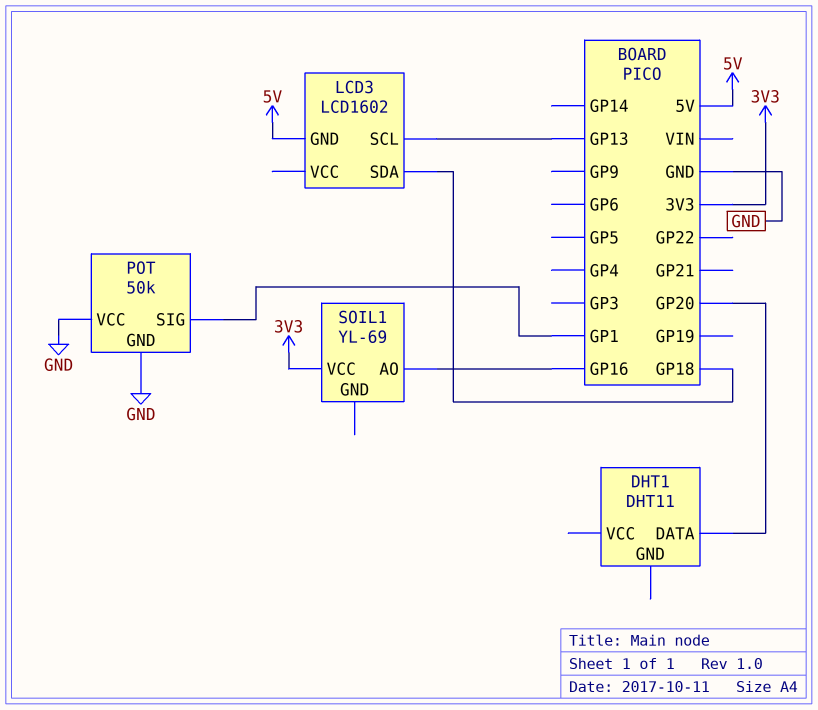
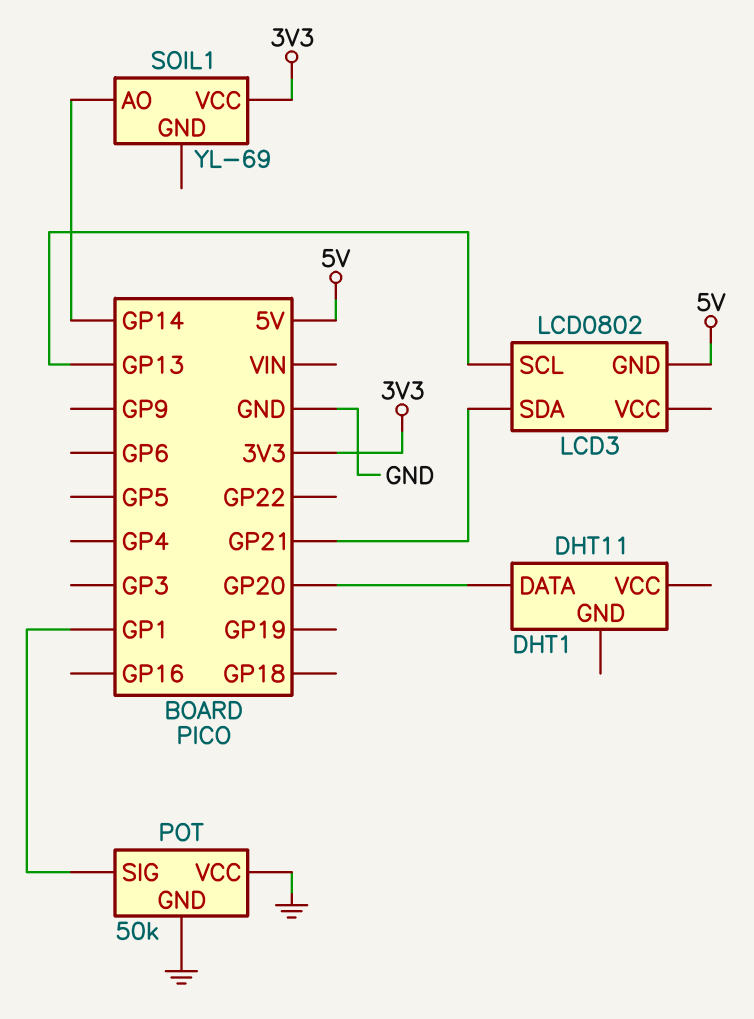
LCD3: LCD1602 -> LCD0802
LCD3 pin SDA: GP18 -> GP21
SOIL1 pin AO: GP16 -> GP14

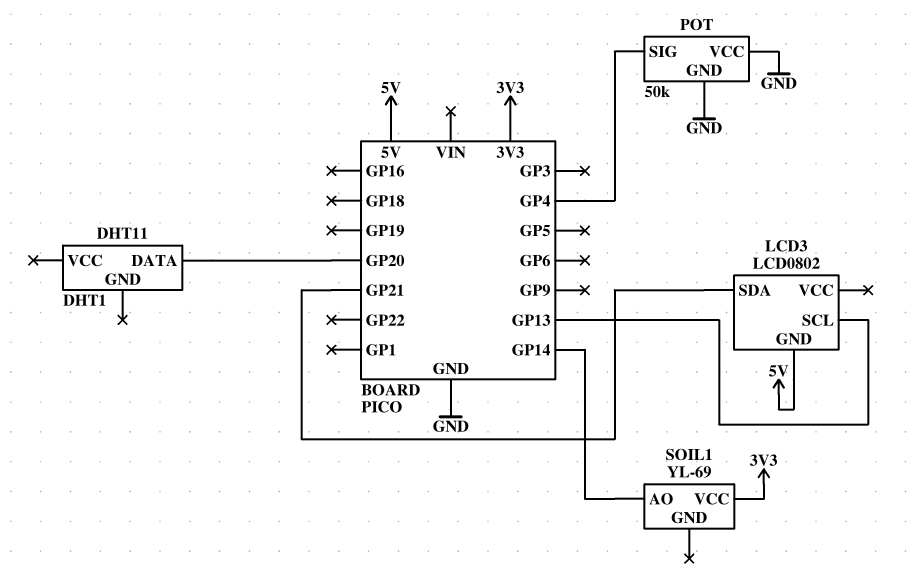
POT pin SIG: GP1 -> GP4

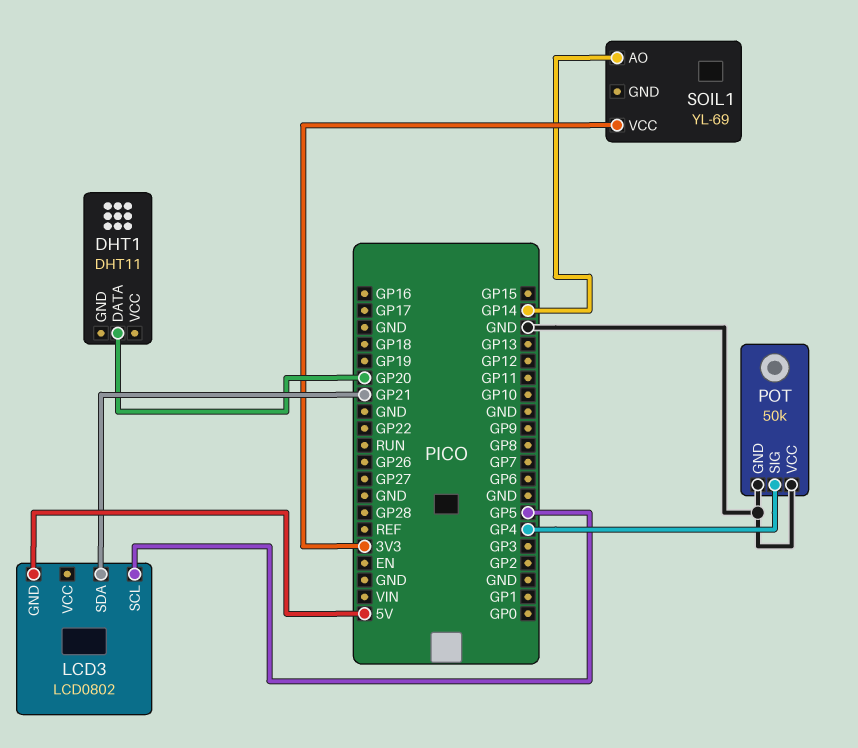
LCD3 pin SCL: GP13 -> GP5

